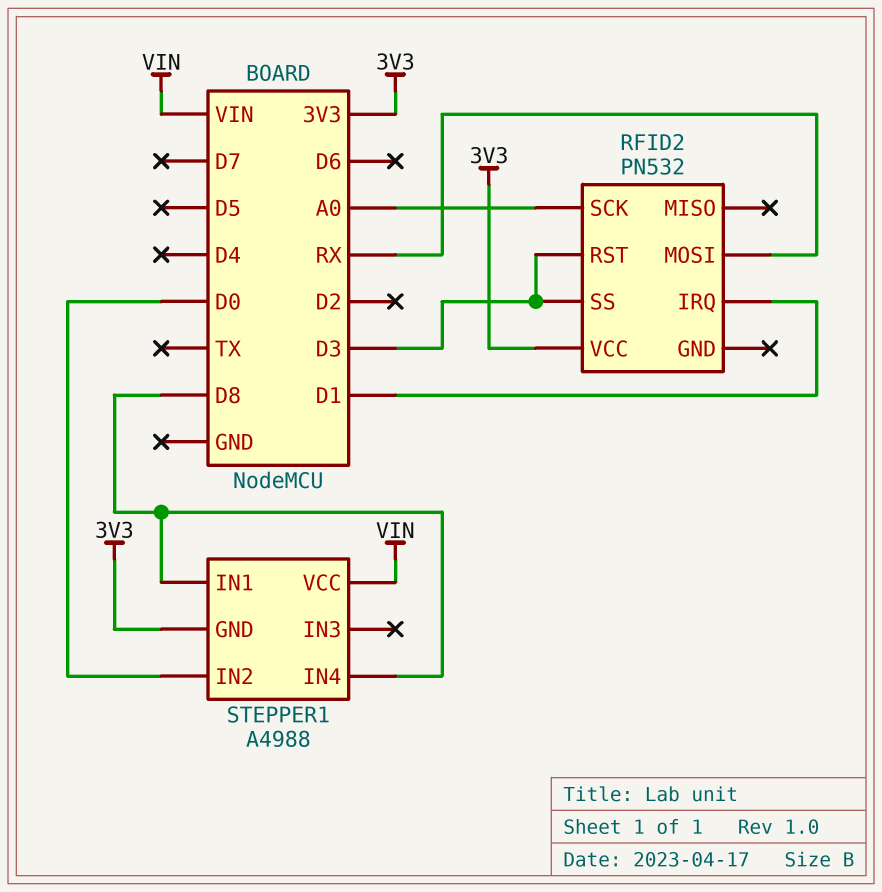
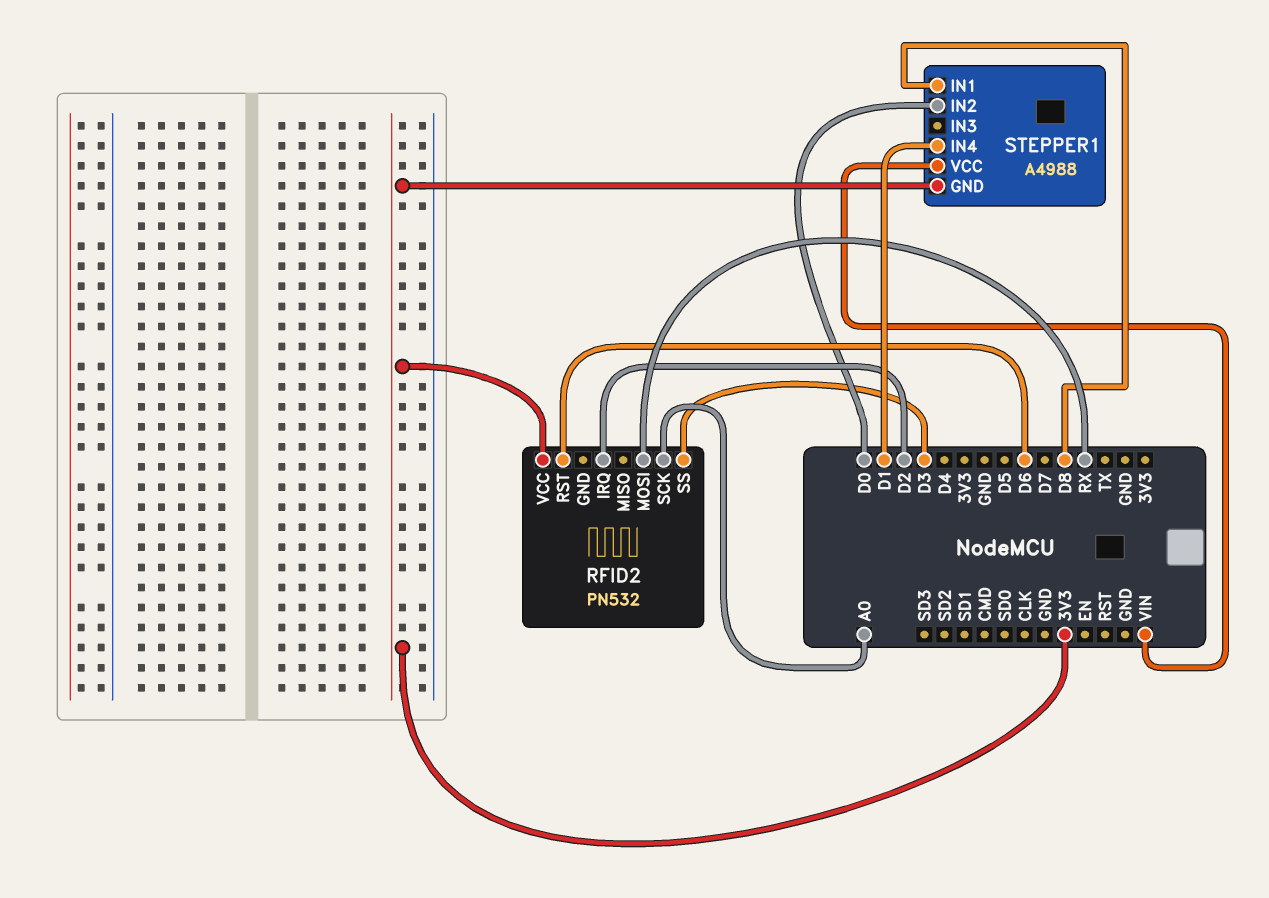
RFID2 pin IRQ: D1 -> D2
RFID2 pin RST: D3 -> D6
STEPPER1 pin IN4: D8 -> D1

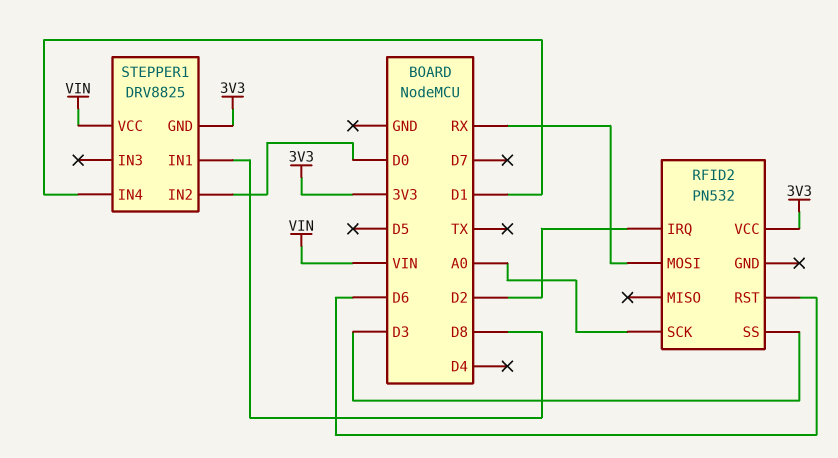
STEPPER1: A4988 -> DRV8825

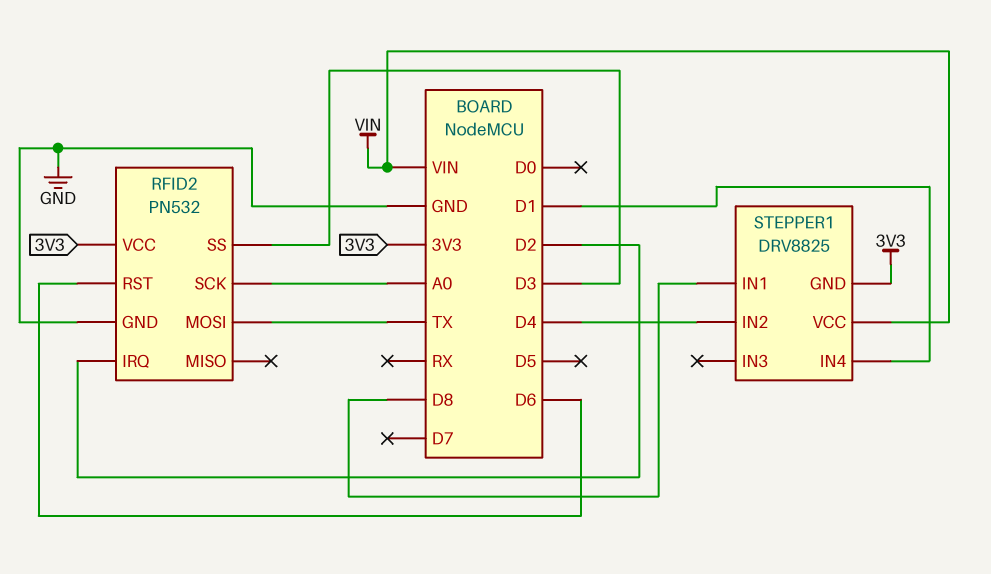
RFID2 pin GND: none -> GND
RFID2 pin MOSI: RX -> TX
STEPPER1 pin IN2: D0 -> D4

